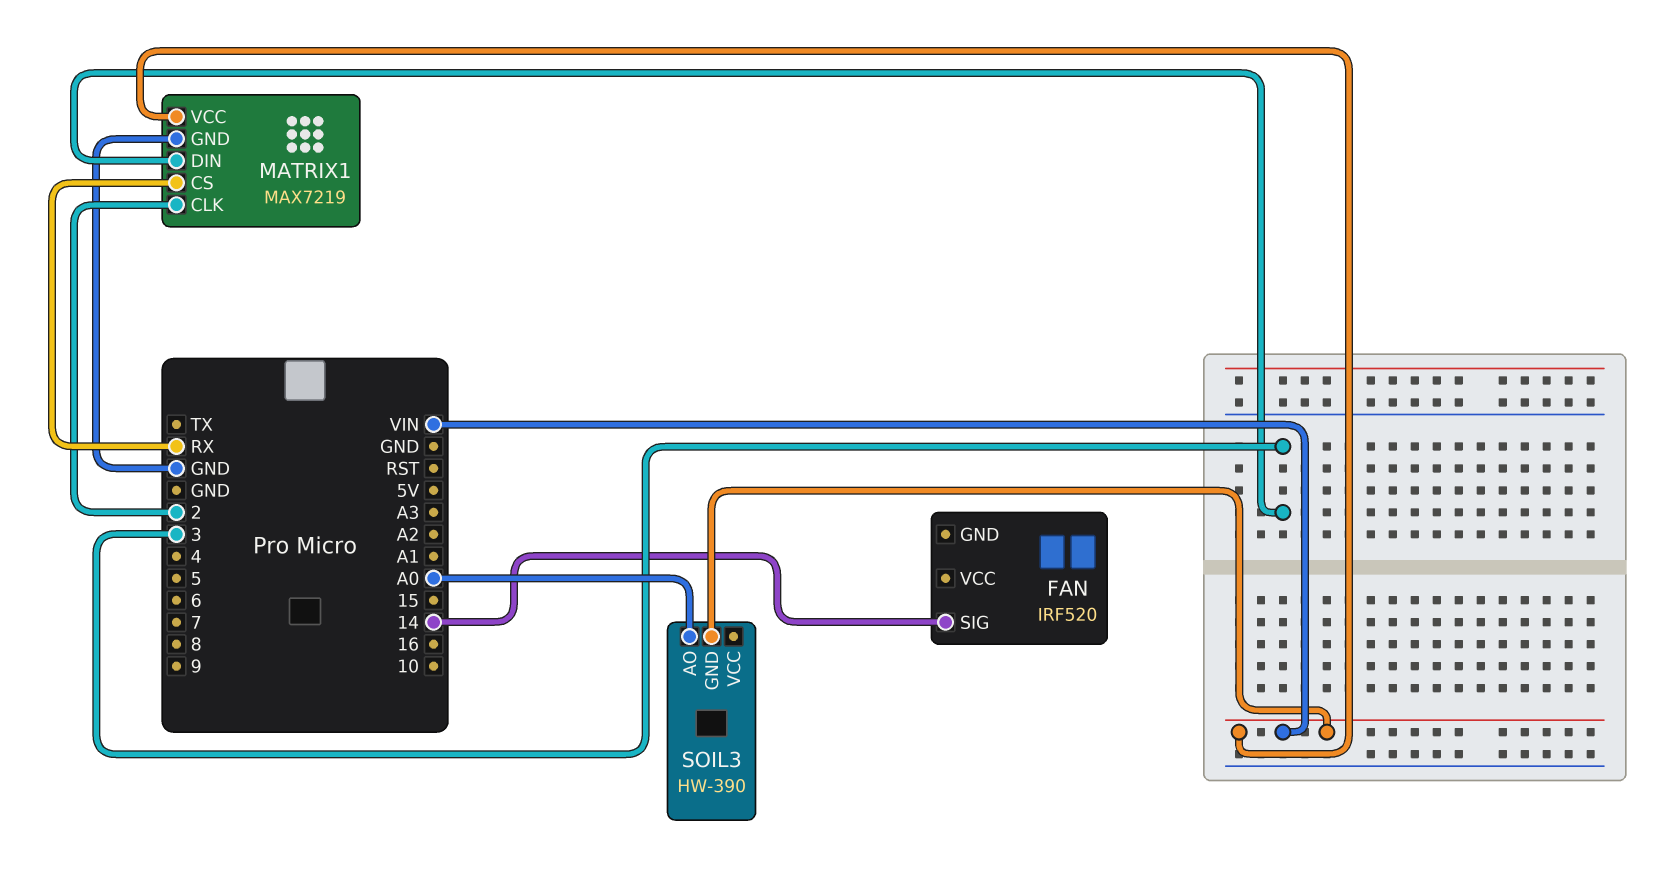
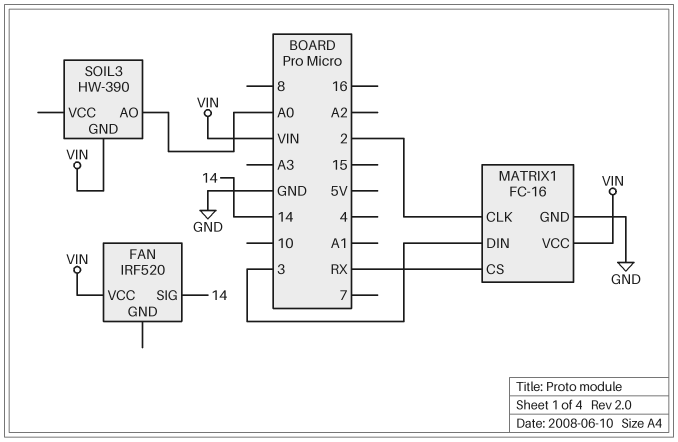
FAN pin VCC: none -> VIN
MATRIX1: MAX7219 -> FC-16

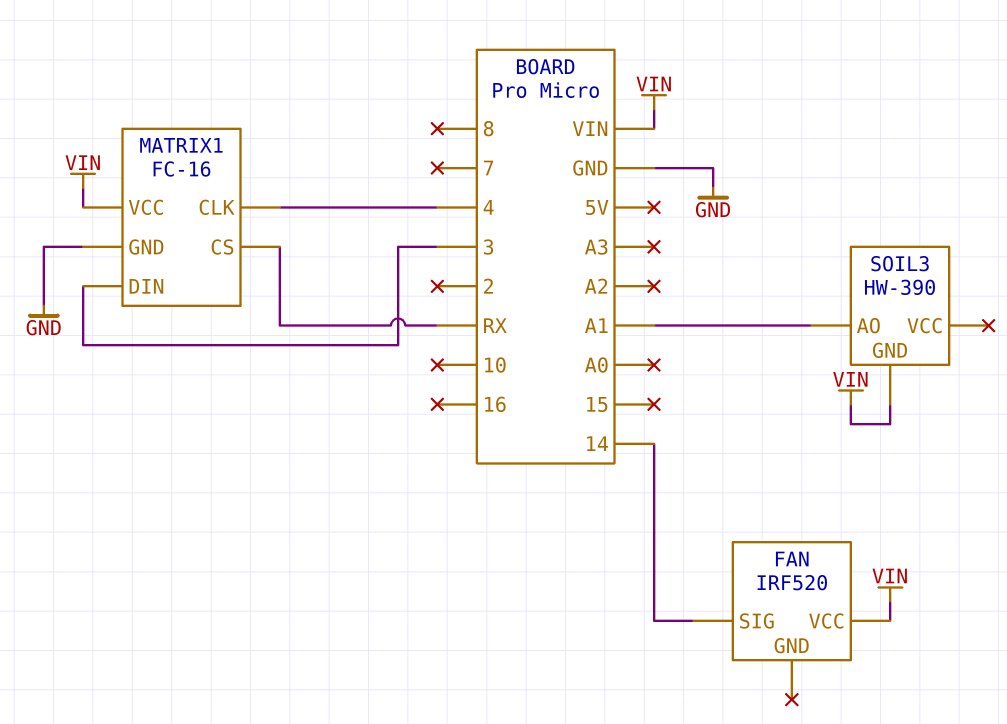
MATRIX1 pin CLK: 2 -> 4
SOIL3 pin AO: A0 -> A1

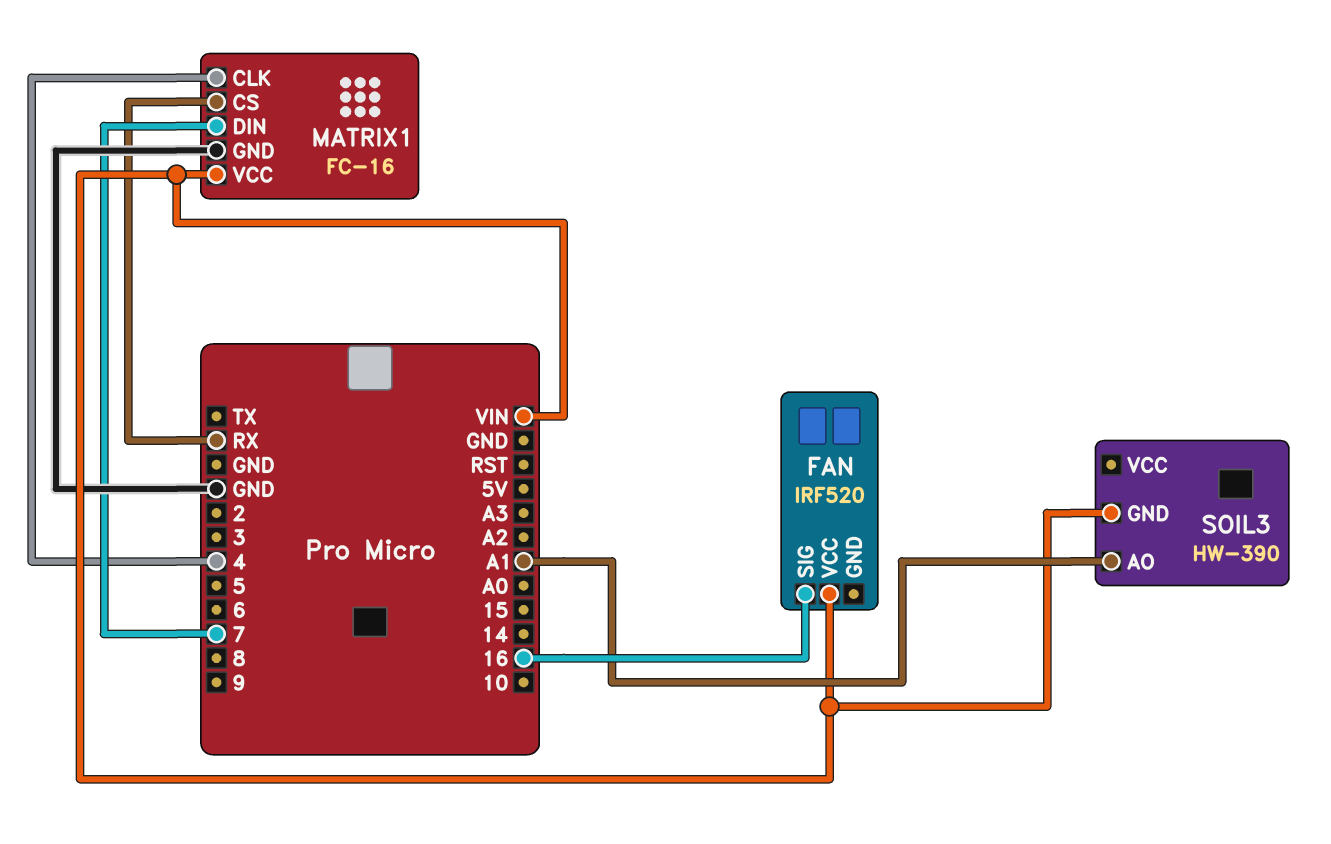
FAN pin SIG: 14 -> 16
MATRIX1 pin DIN: 3 -> 7

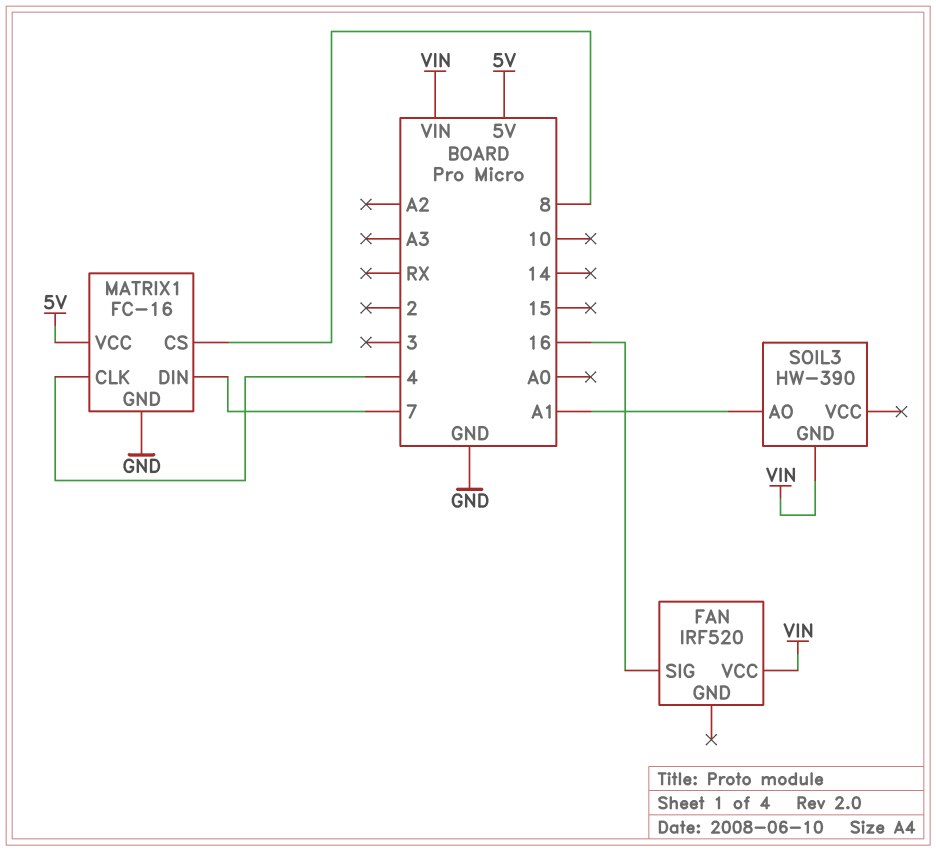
MATRIX1 pin CS: RX -> 8
MATRIX1 pin VCC: VIN -> 5V

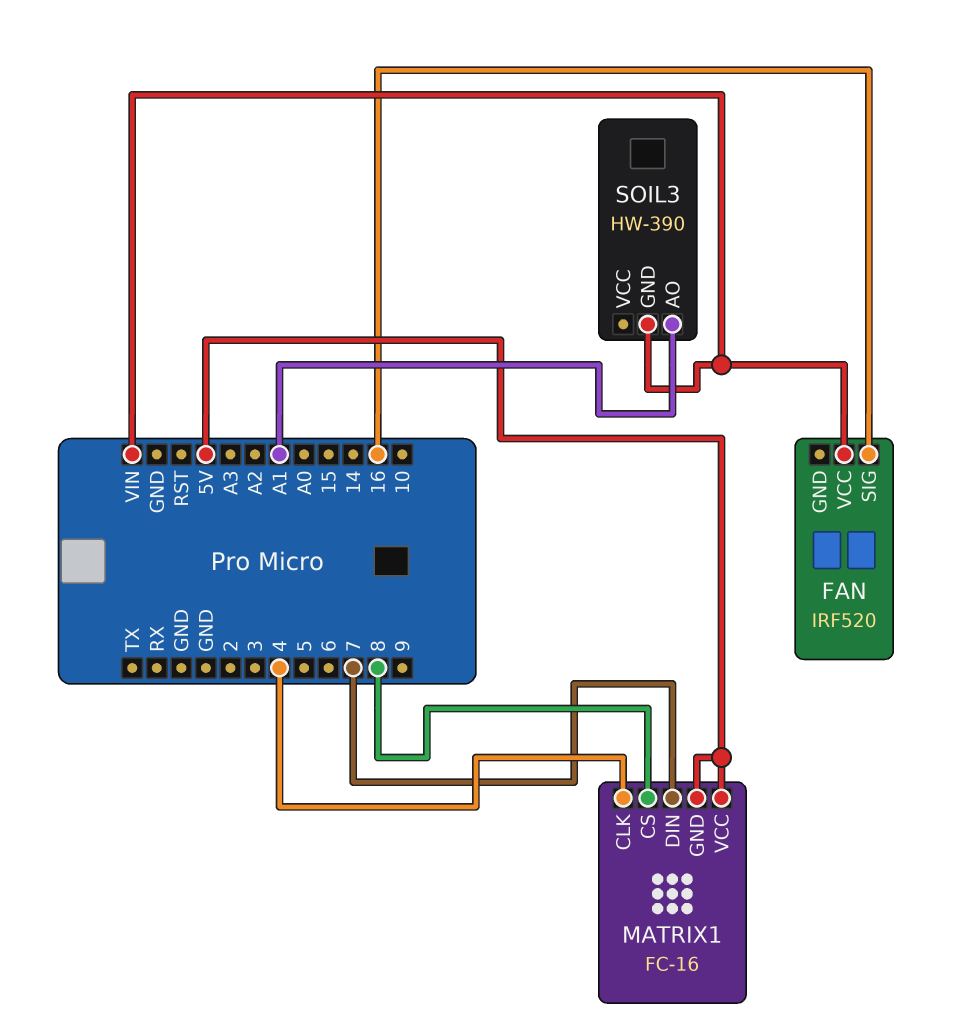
MATRIX1 pin GND: GND -> 5V

